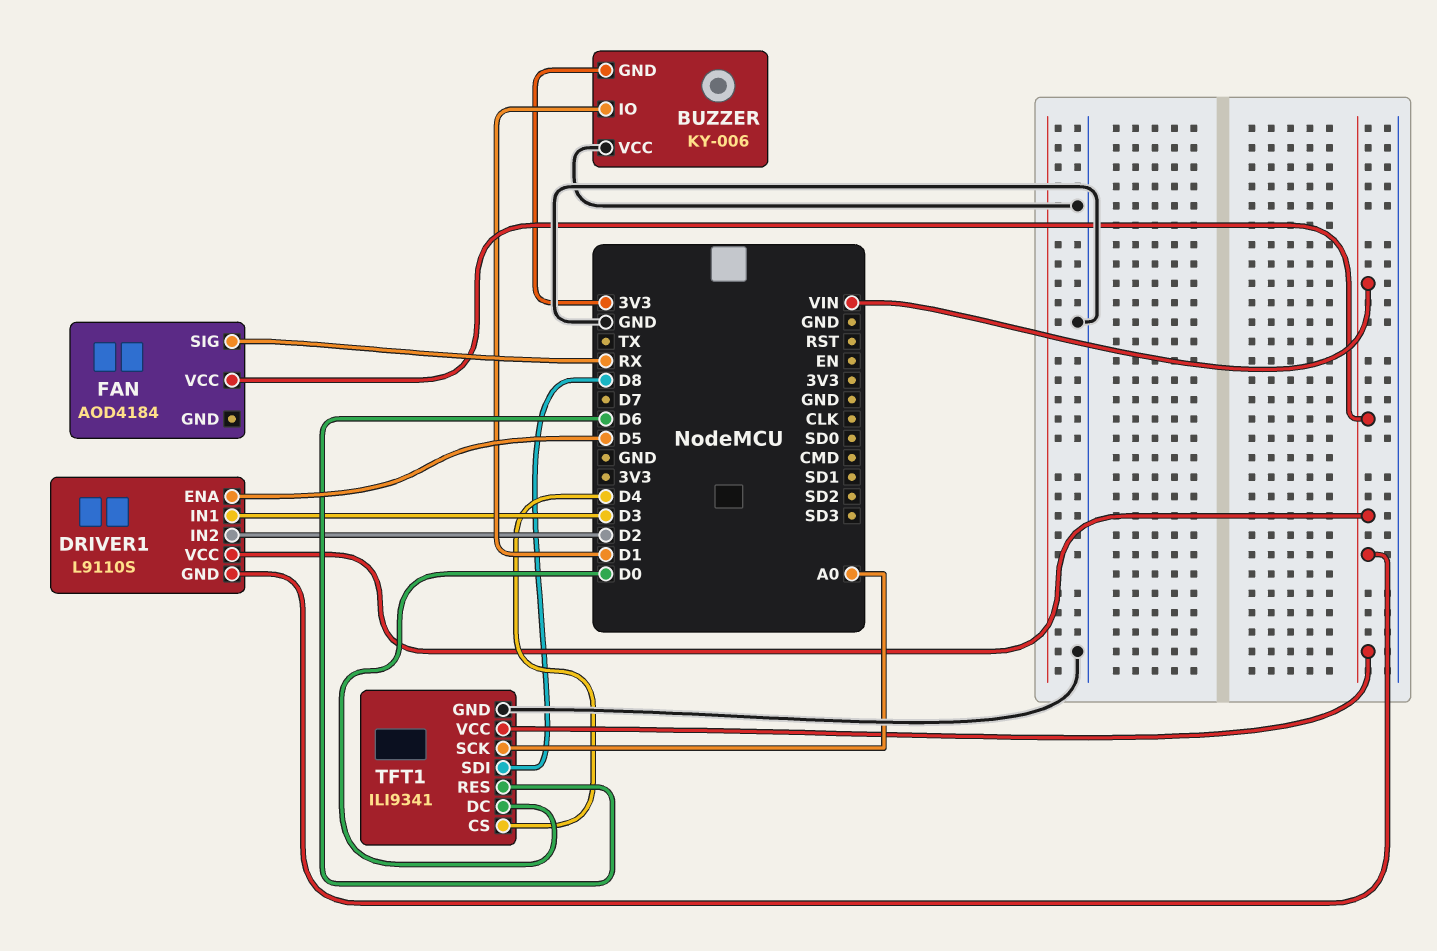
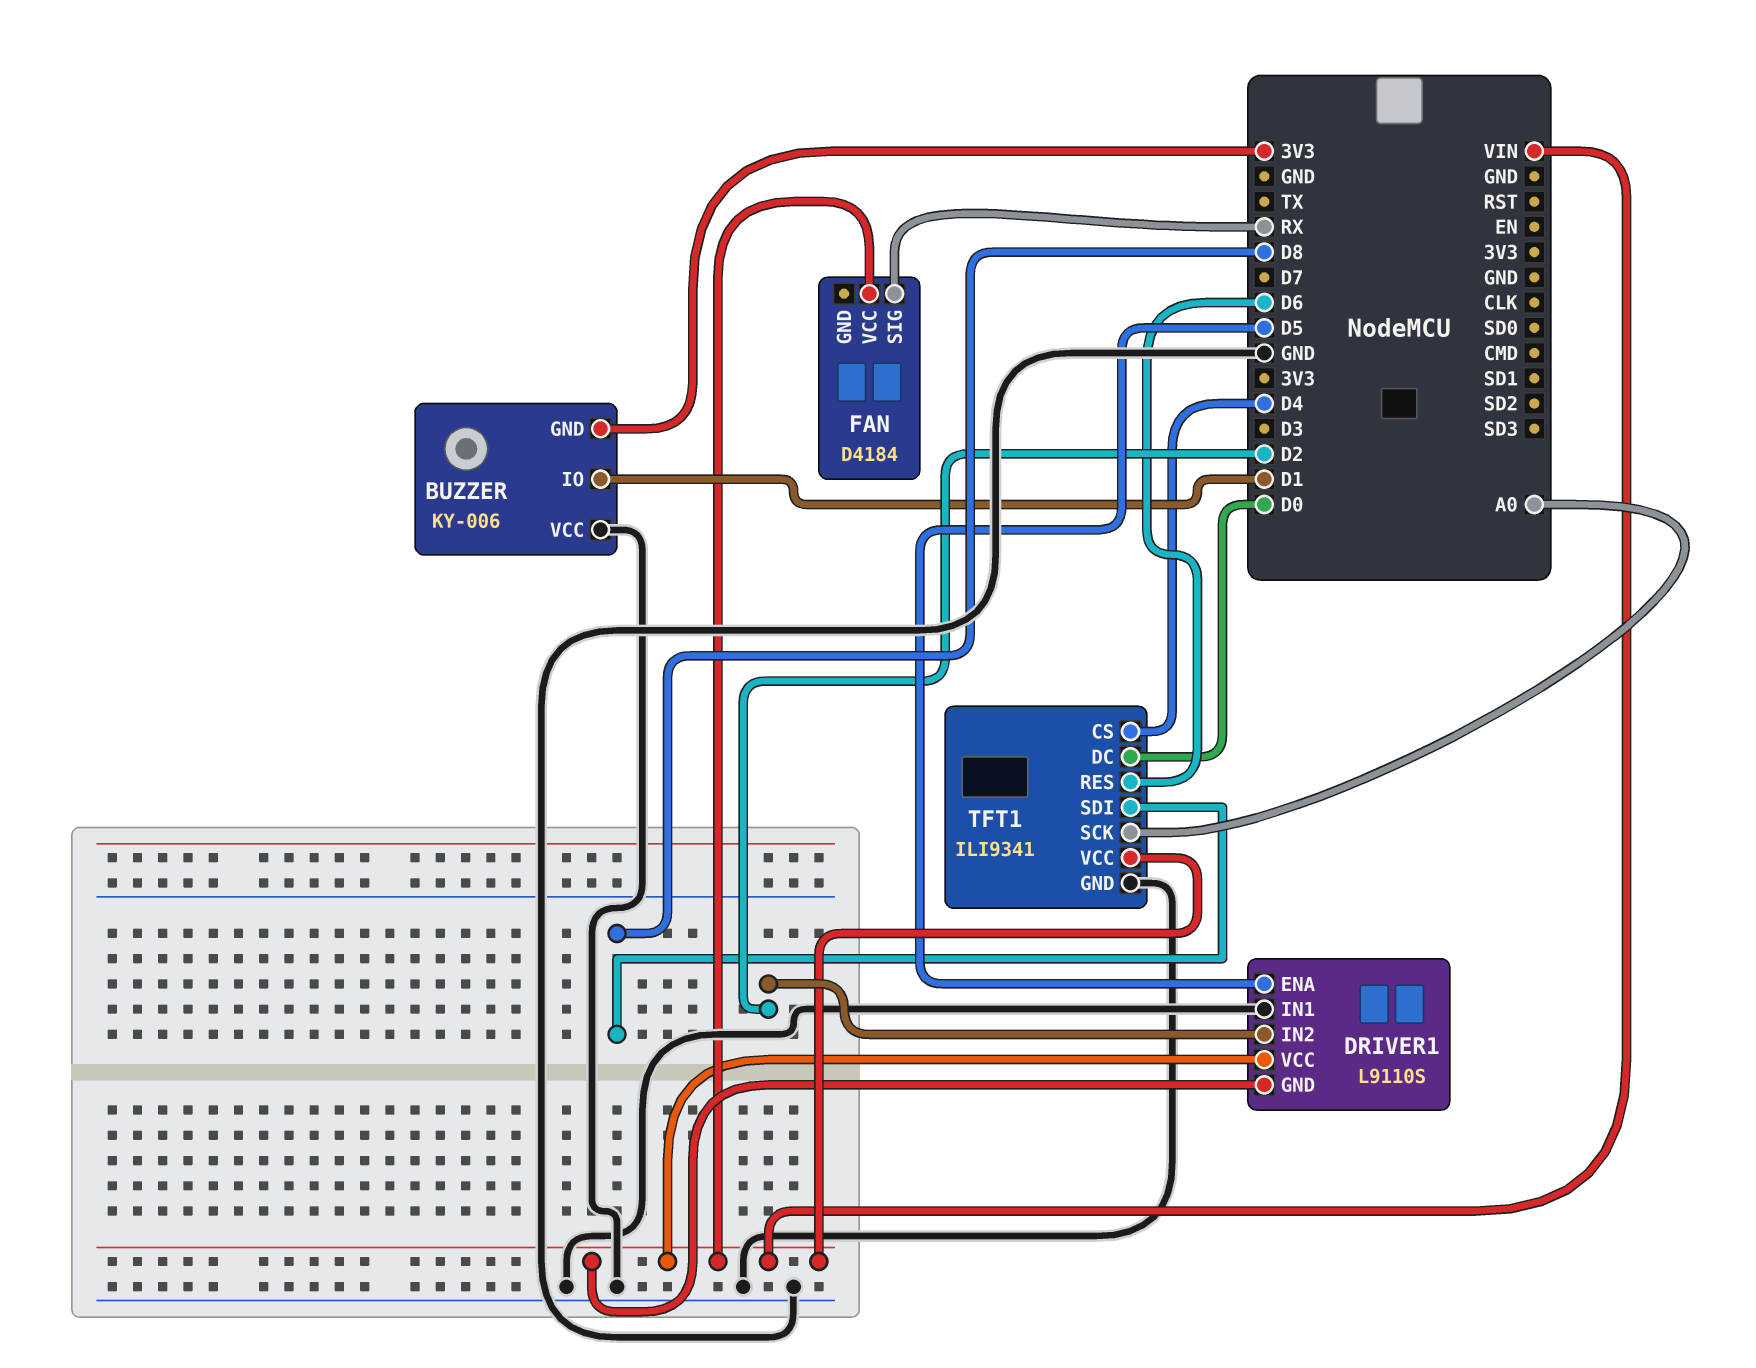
DRIVER1 pin IN1: D3 -> GND
FAN: AOD4184 -> D4184

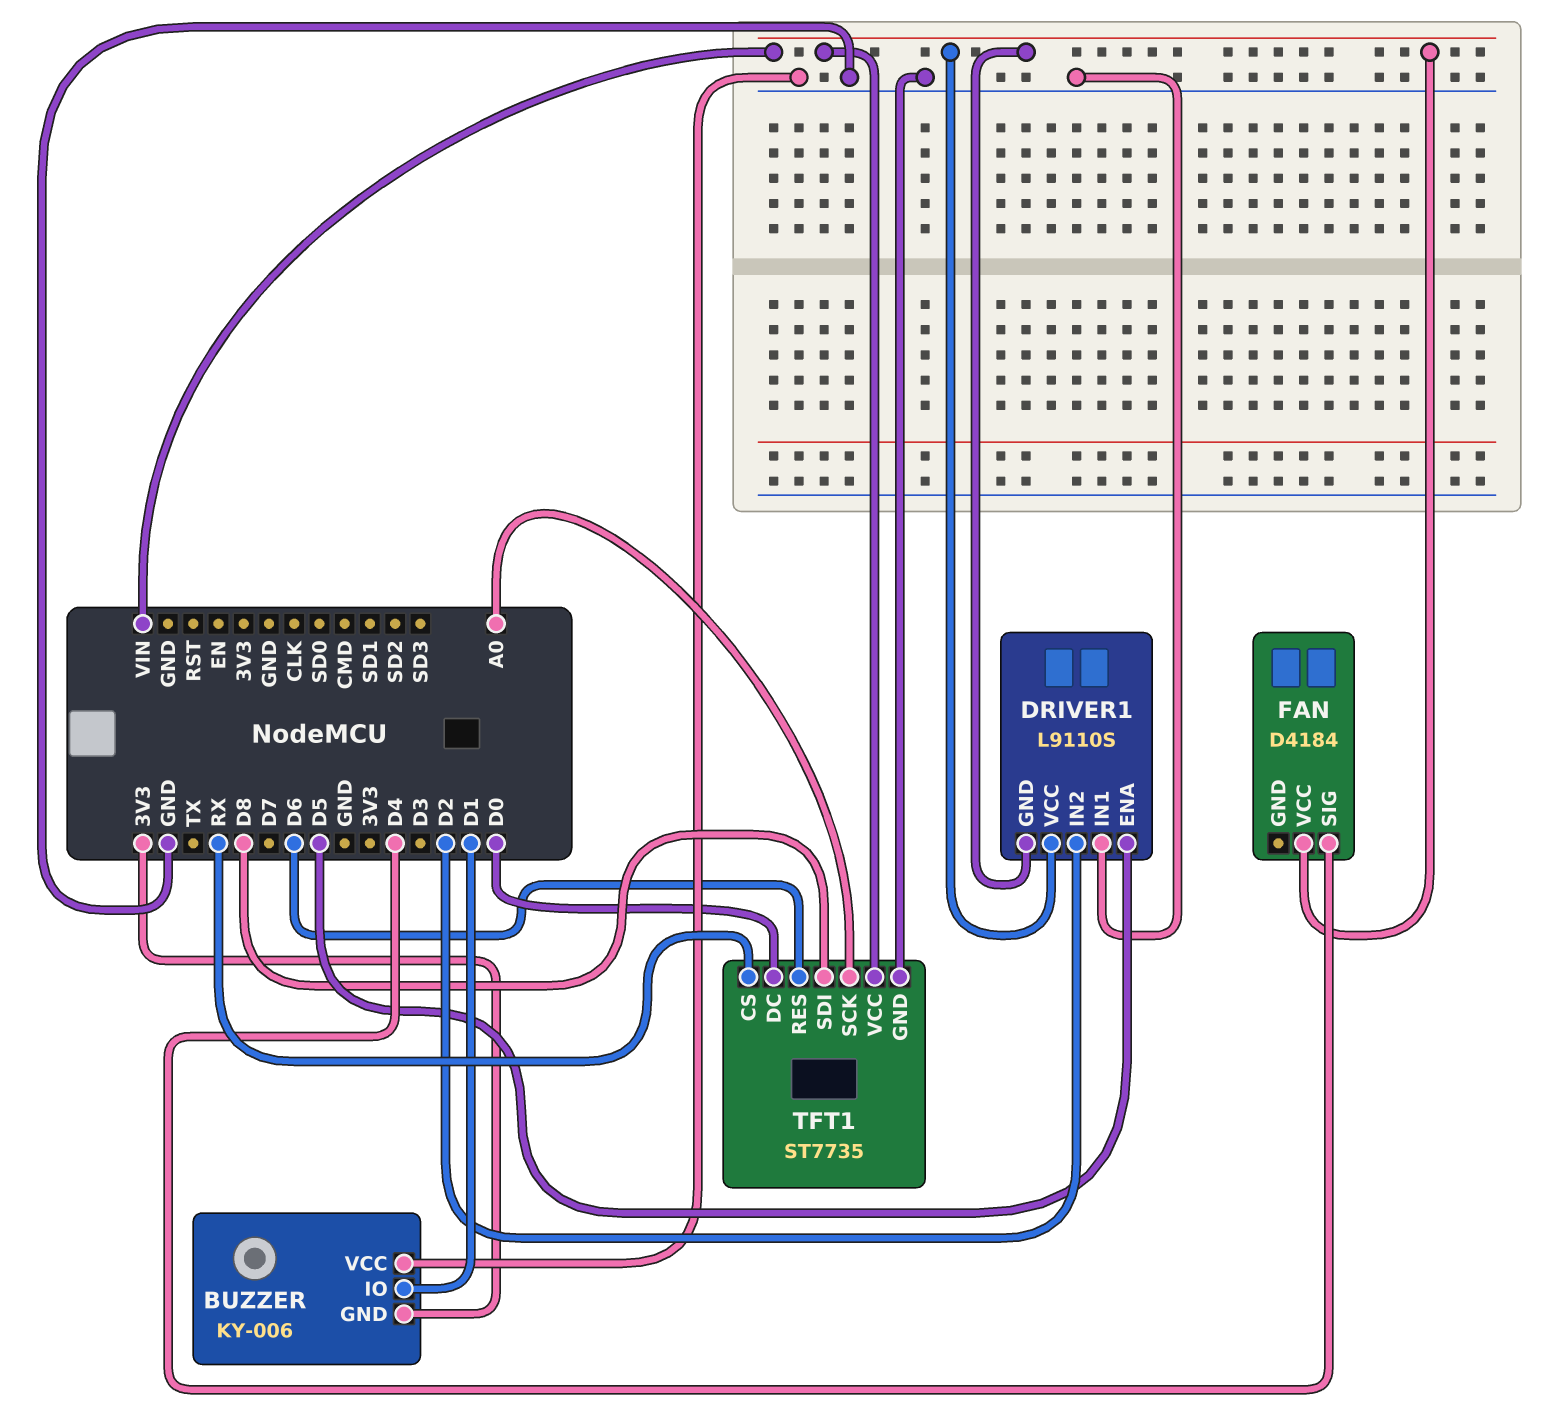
FAN pin SIG: RX -> D4
TFT1: ILI9341 -> ST7735
TFT1 pin CS: D4 -> RX

